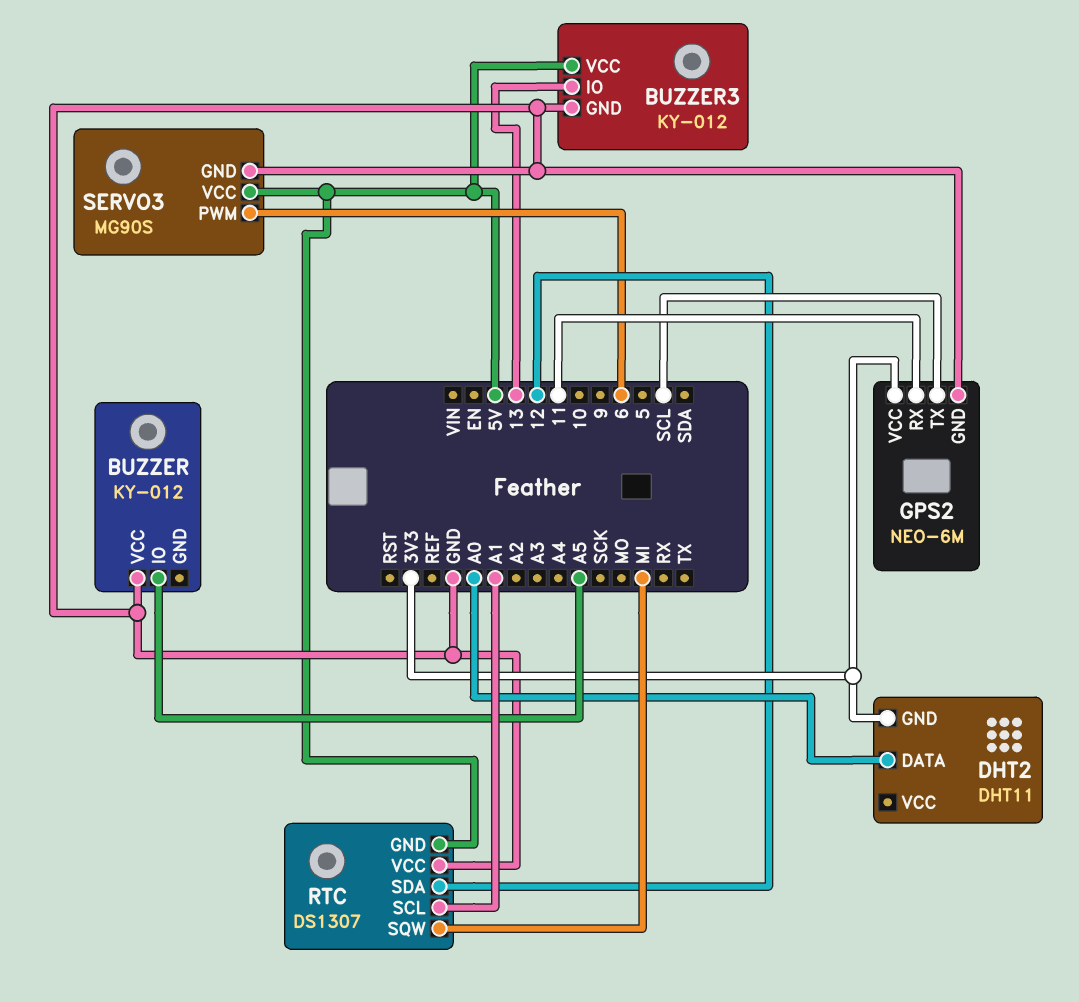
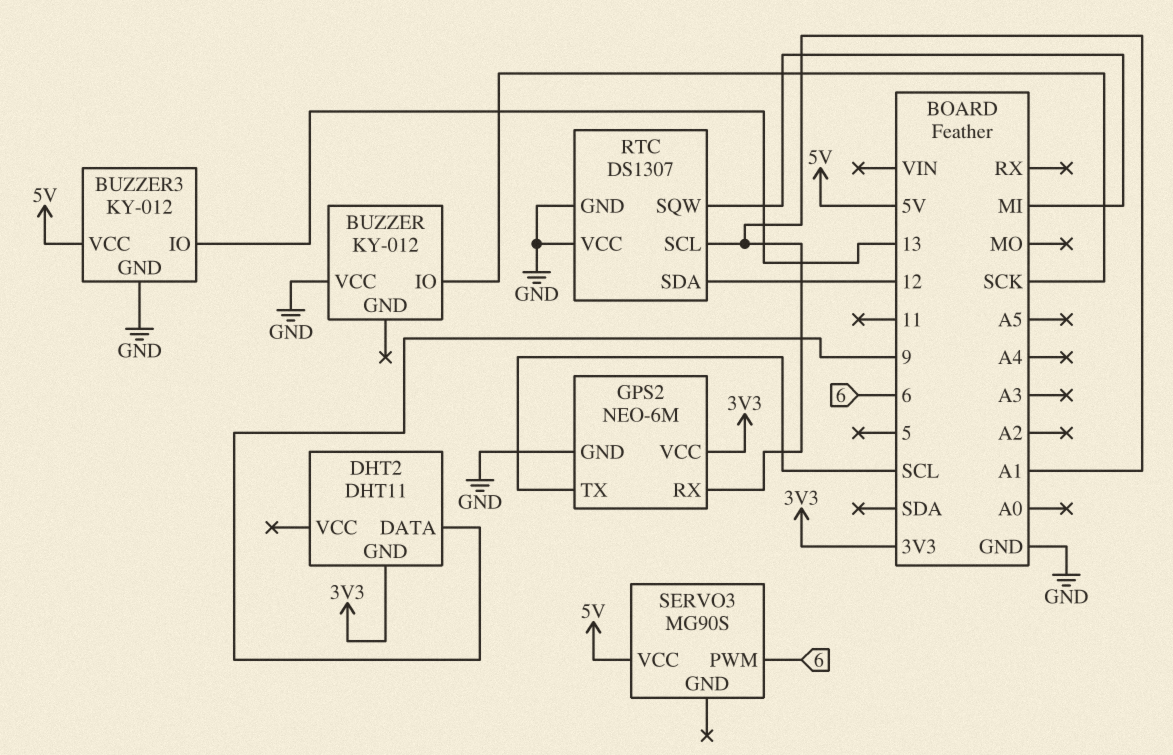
BUZZER pin IO: A5 -> SCK
DHT2 pin DATA: A0 -> 9
GPS2 pin RX: 11 -> A1
RTC pin GND: 5V -> GND
SERVO3 pin GND: GND -> none

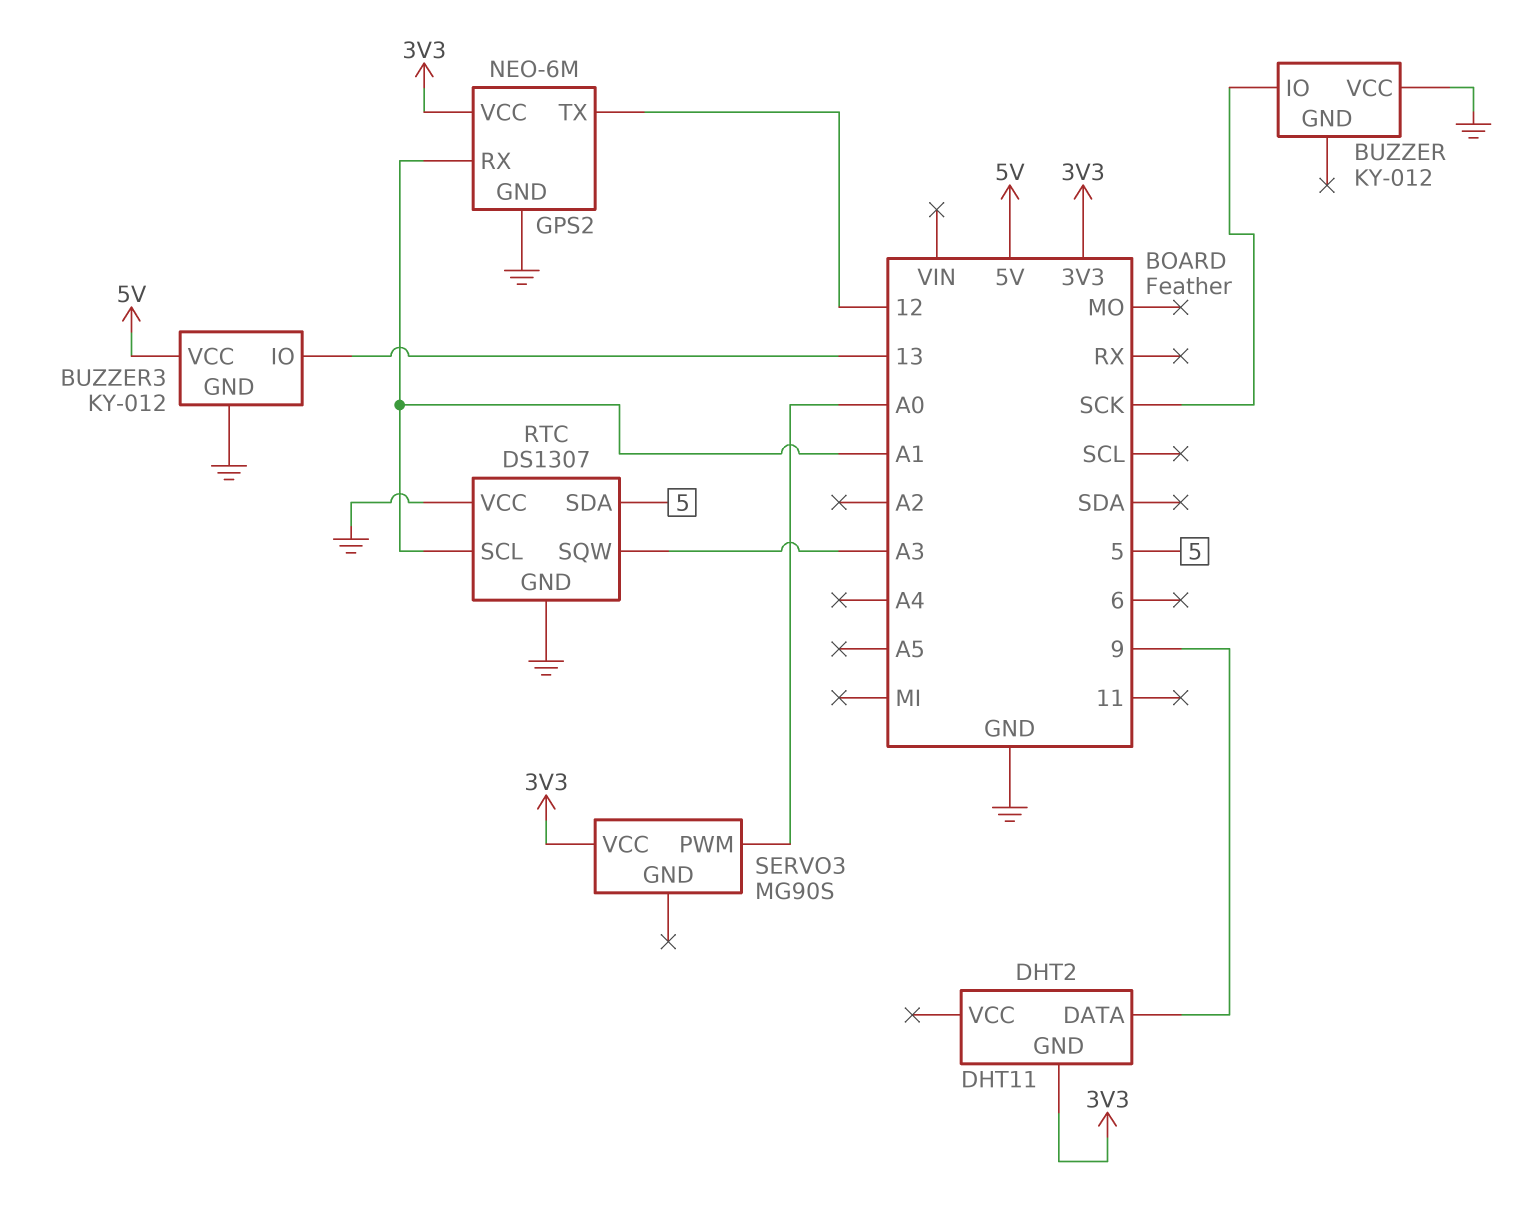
GPS2 pin TX: SCL -> 12
RTC pin SDA: 12 -> 5
RTC pin SQW: MI -> A3
SERVO3 pin PWM: 6 -> A0
SERVO3 pin VCC: 5V -> 3V3

